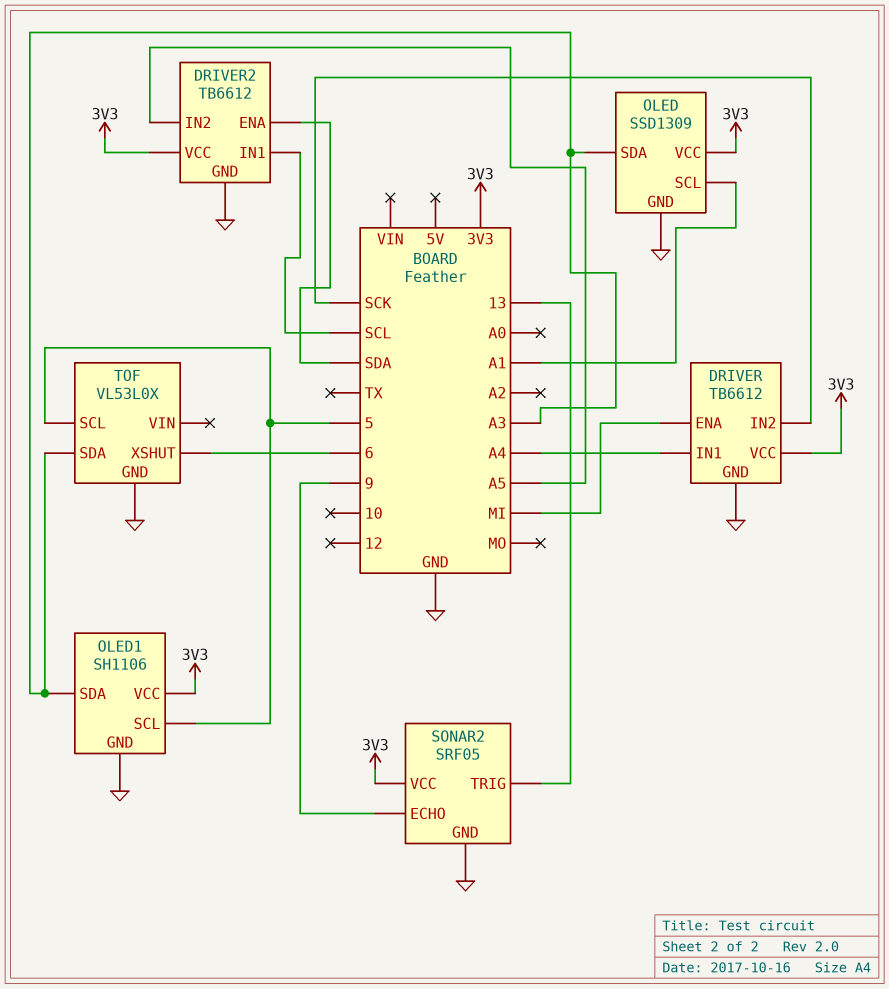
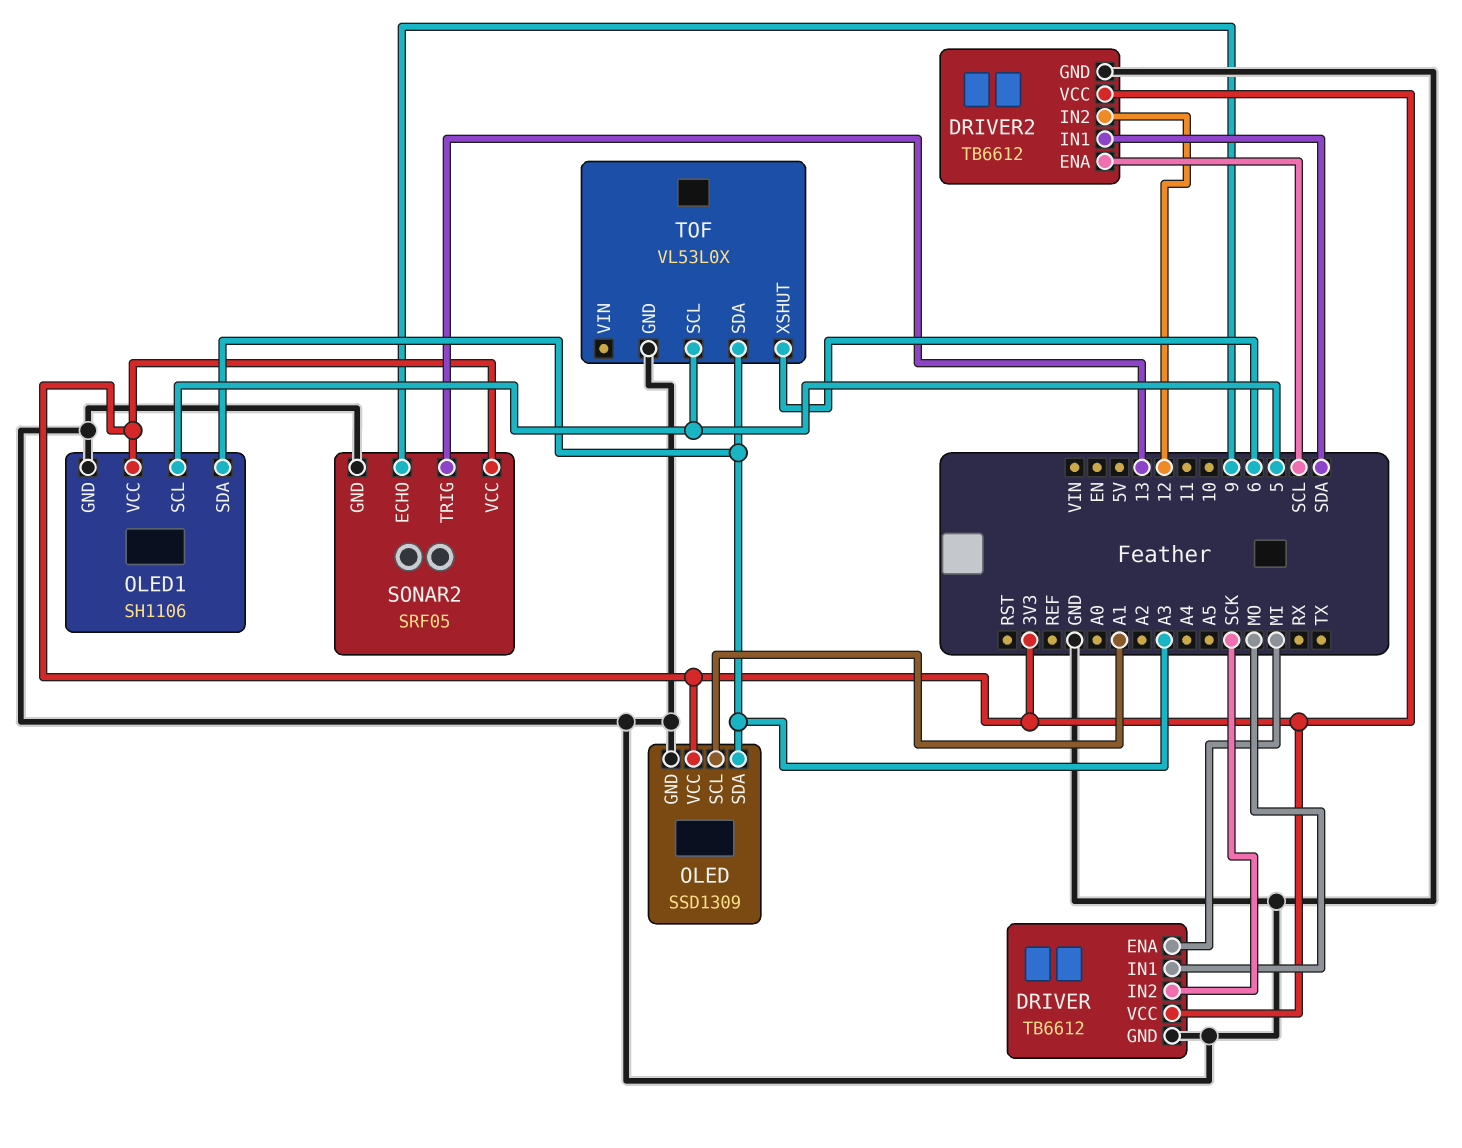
DRIVER pin IN1: A4 -> MO
DRIVER2 pin ENA: SDA -> SCL
DRIVER2 pin IN1: SCL -> SDA
DRIVER2 pin IN2: A5 -> 12

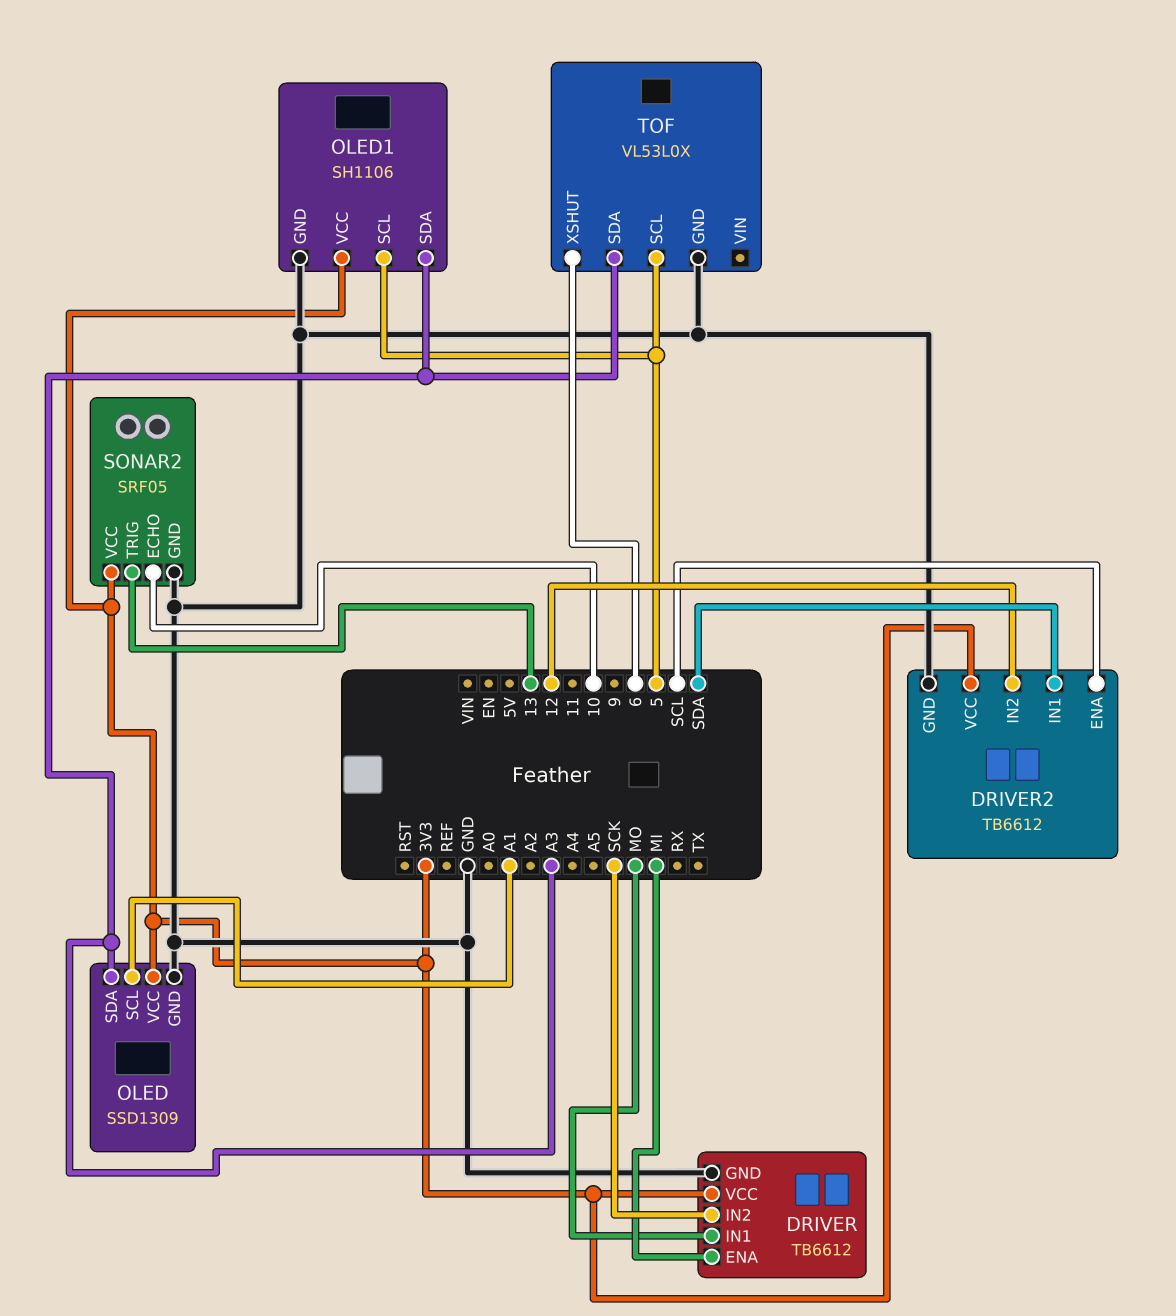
SONAR2 pin ECHO: 9 -> 10

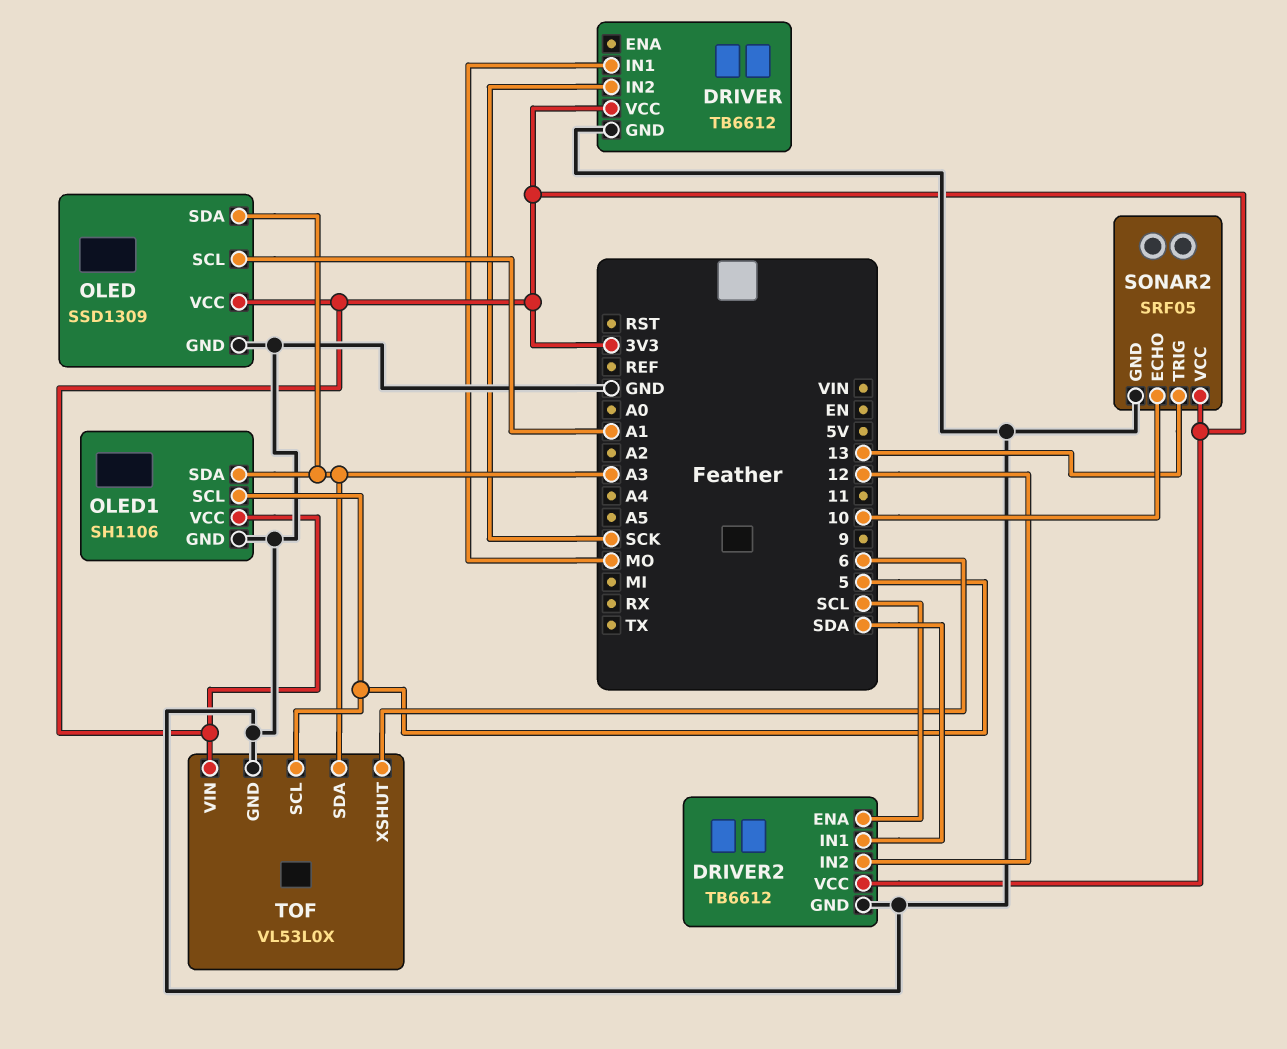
DRIVER pin ENA: MI -> none
TOF pin VIN: none -> 3V3

